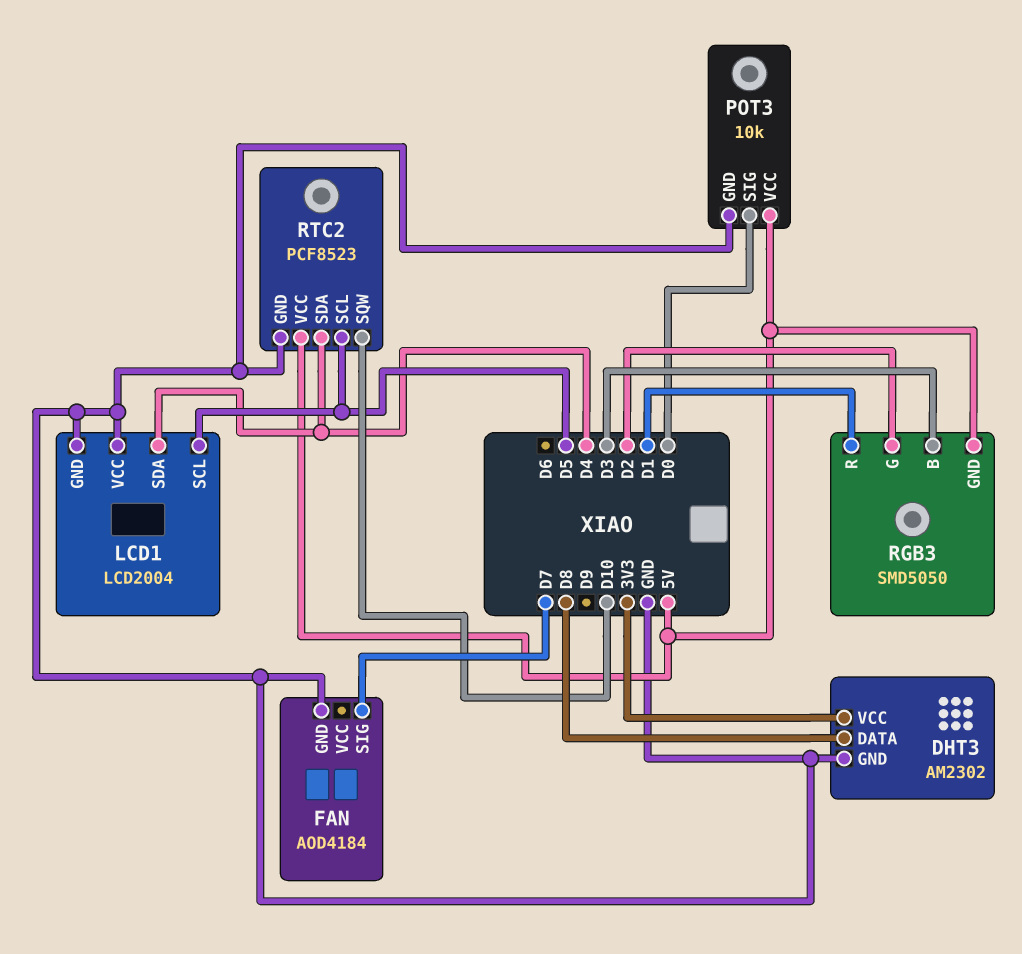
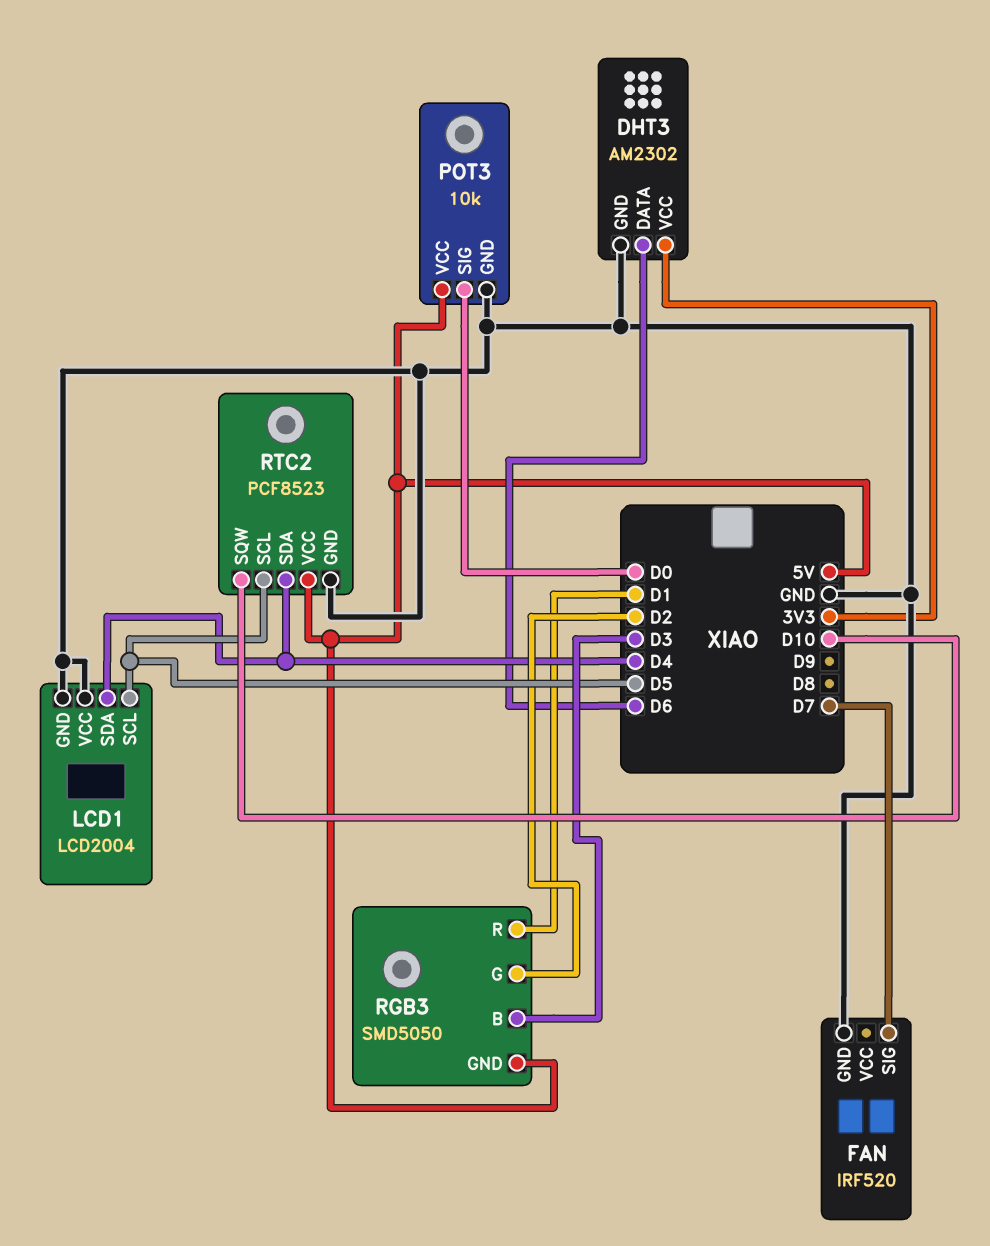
DHT3 pin DATA: D8 -> D6
FAN: AOD4184 -> IRF520

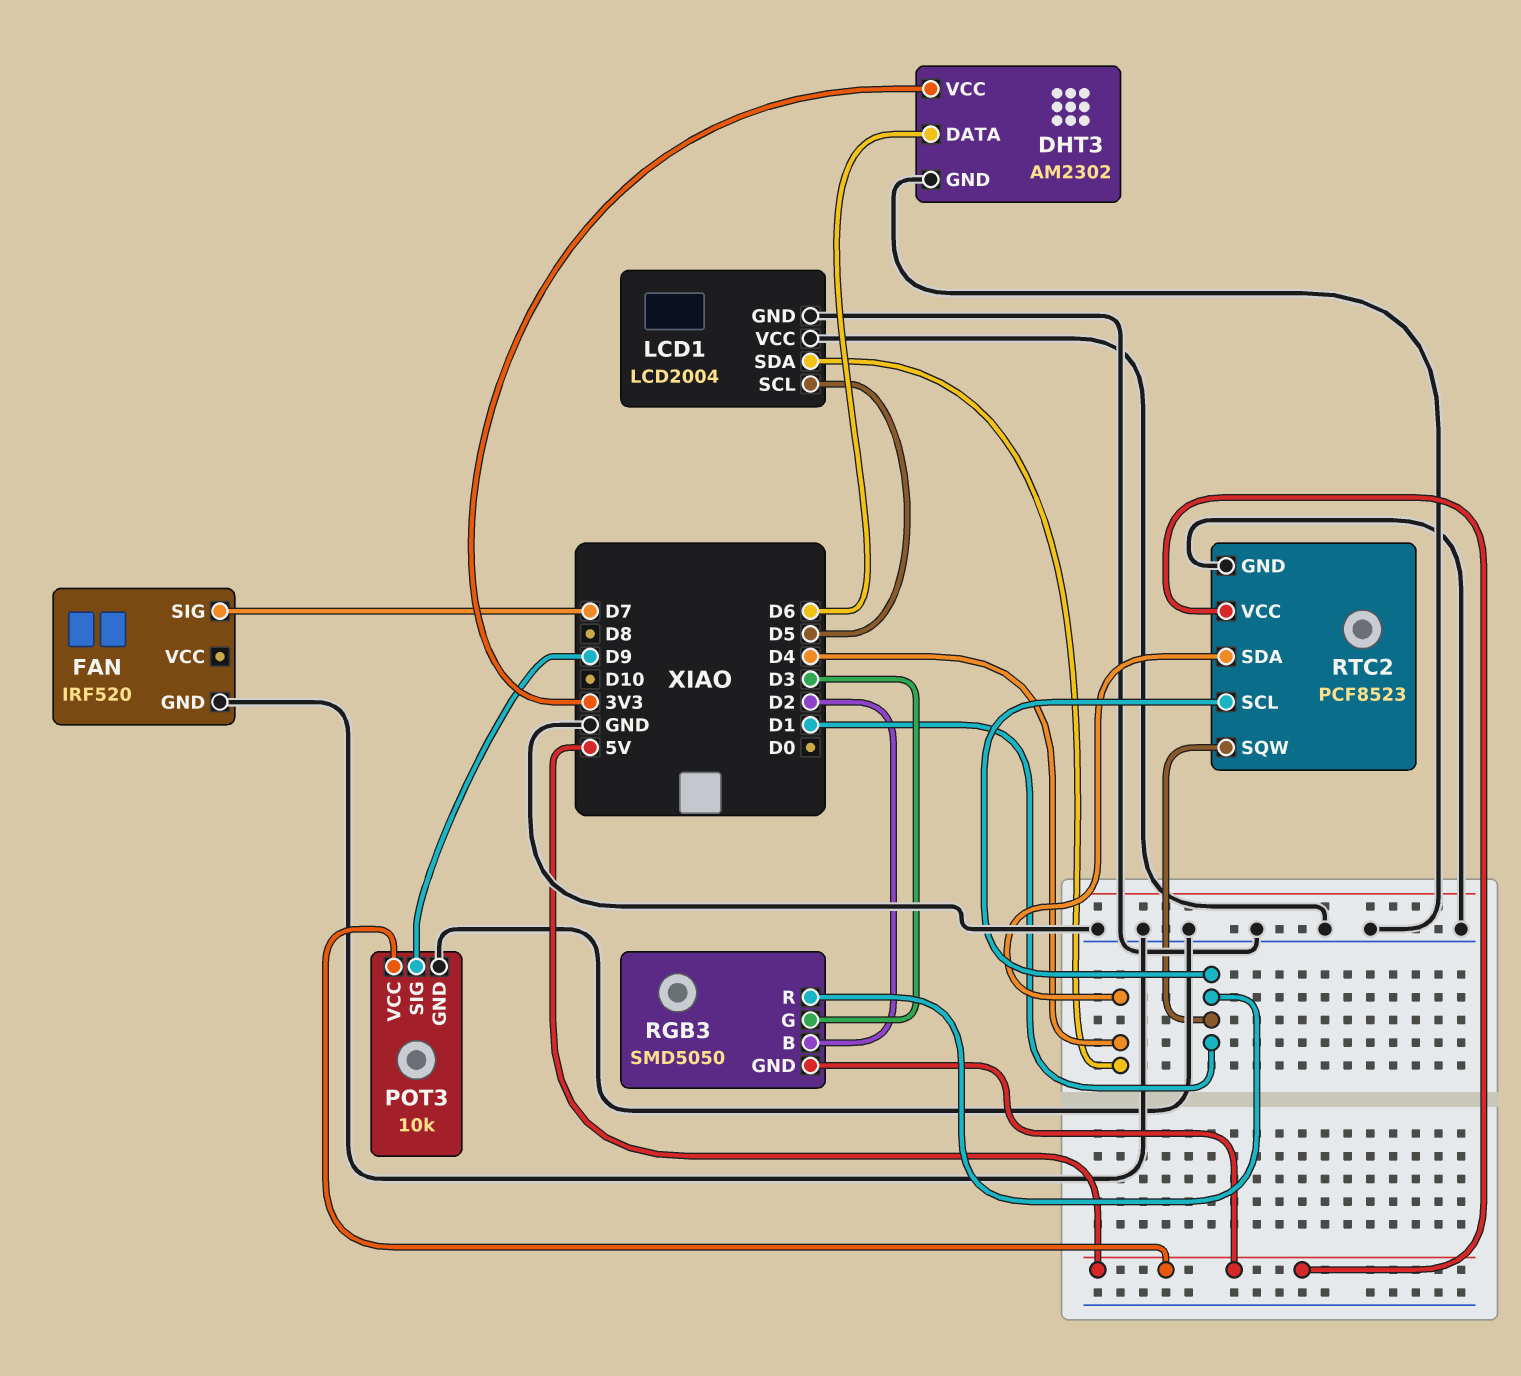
POT3 pin SIG: D0 -> D9
RGB3 pin B: D3 -> D2
RGB3 pin G: D2 -> D3
RTC2 pin SCL: D5 -> D1
RTC2 pin SQW: D10 -> D1

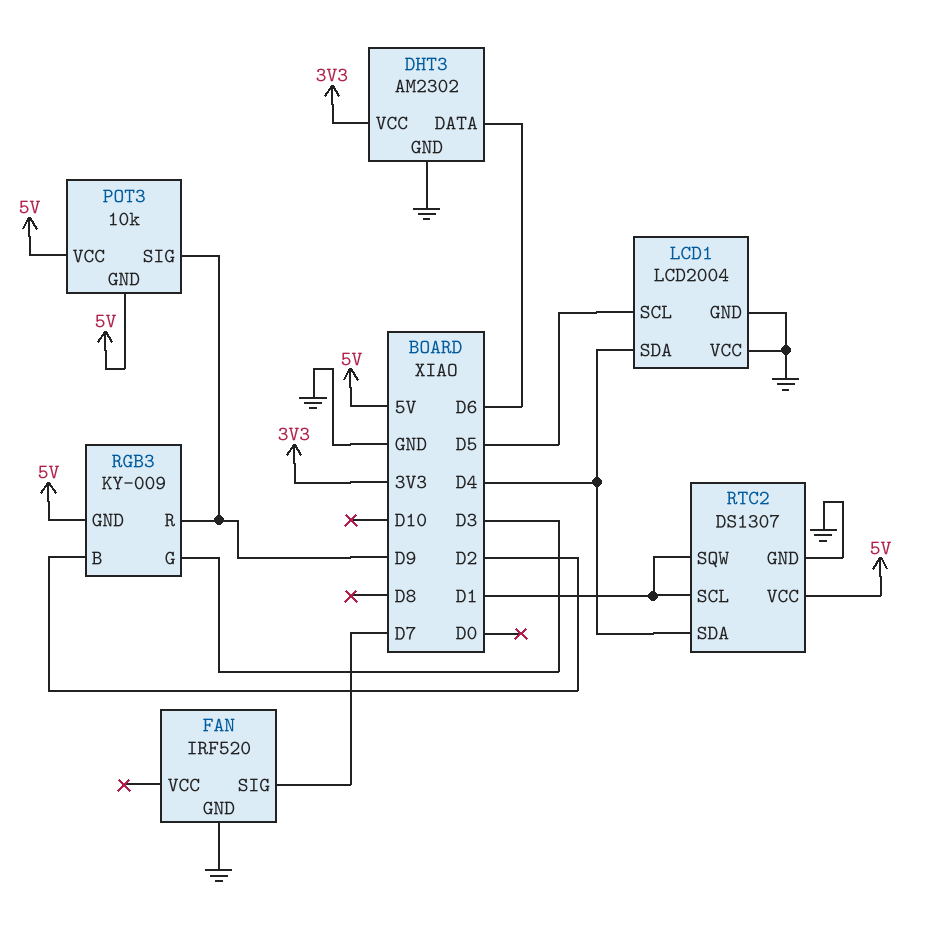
POT3 pin GND: GND -> 5V
RGB3: SMD5050 -> KY-009
RGB3 pin R: D1 -> D9
RTC2: PCF8523 -> DS1307

